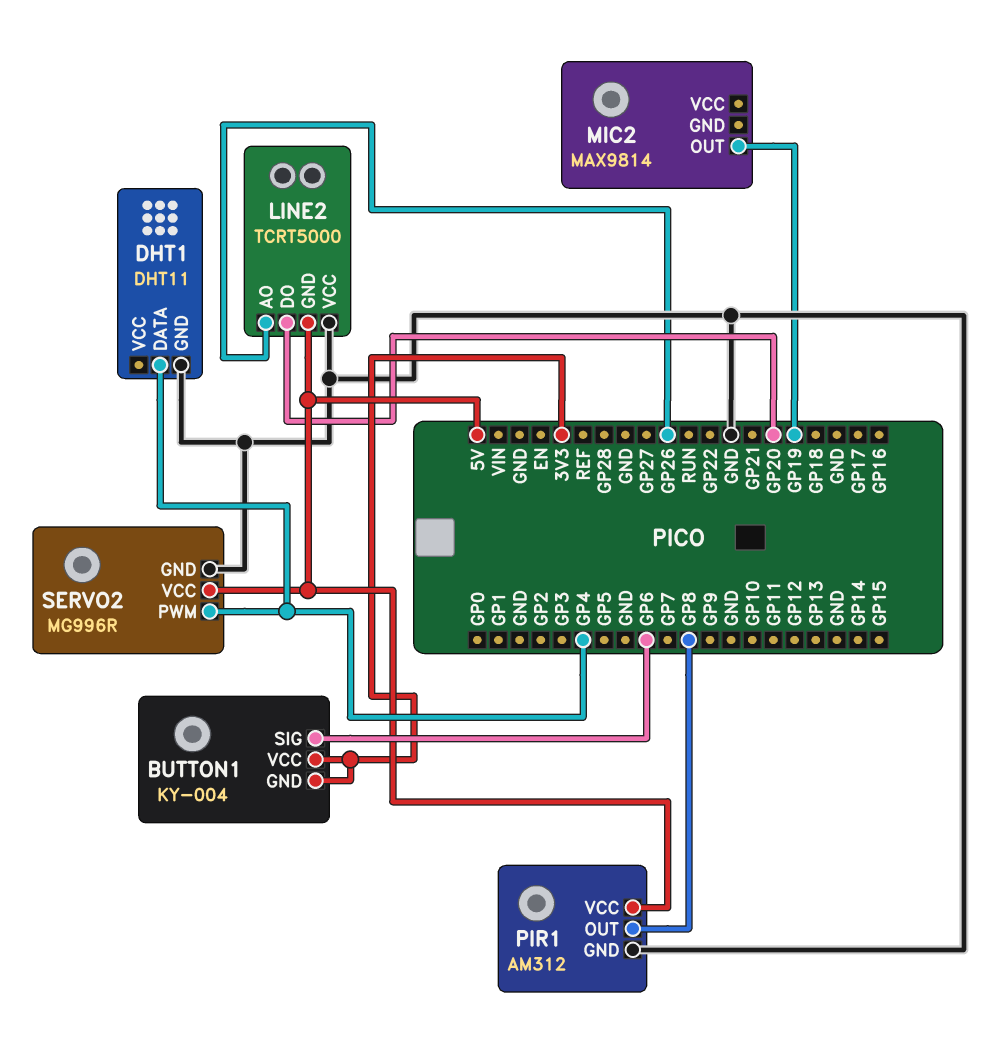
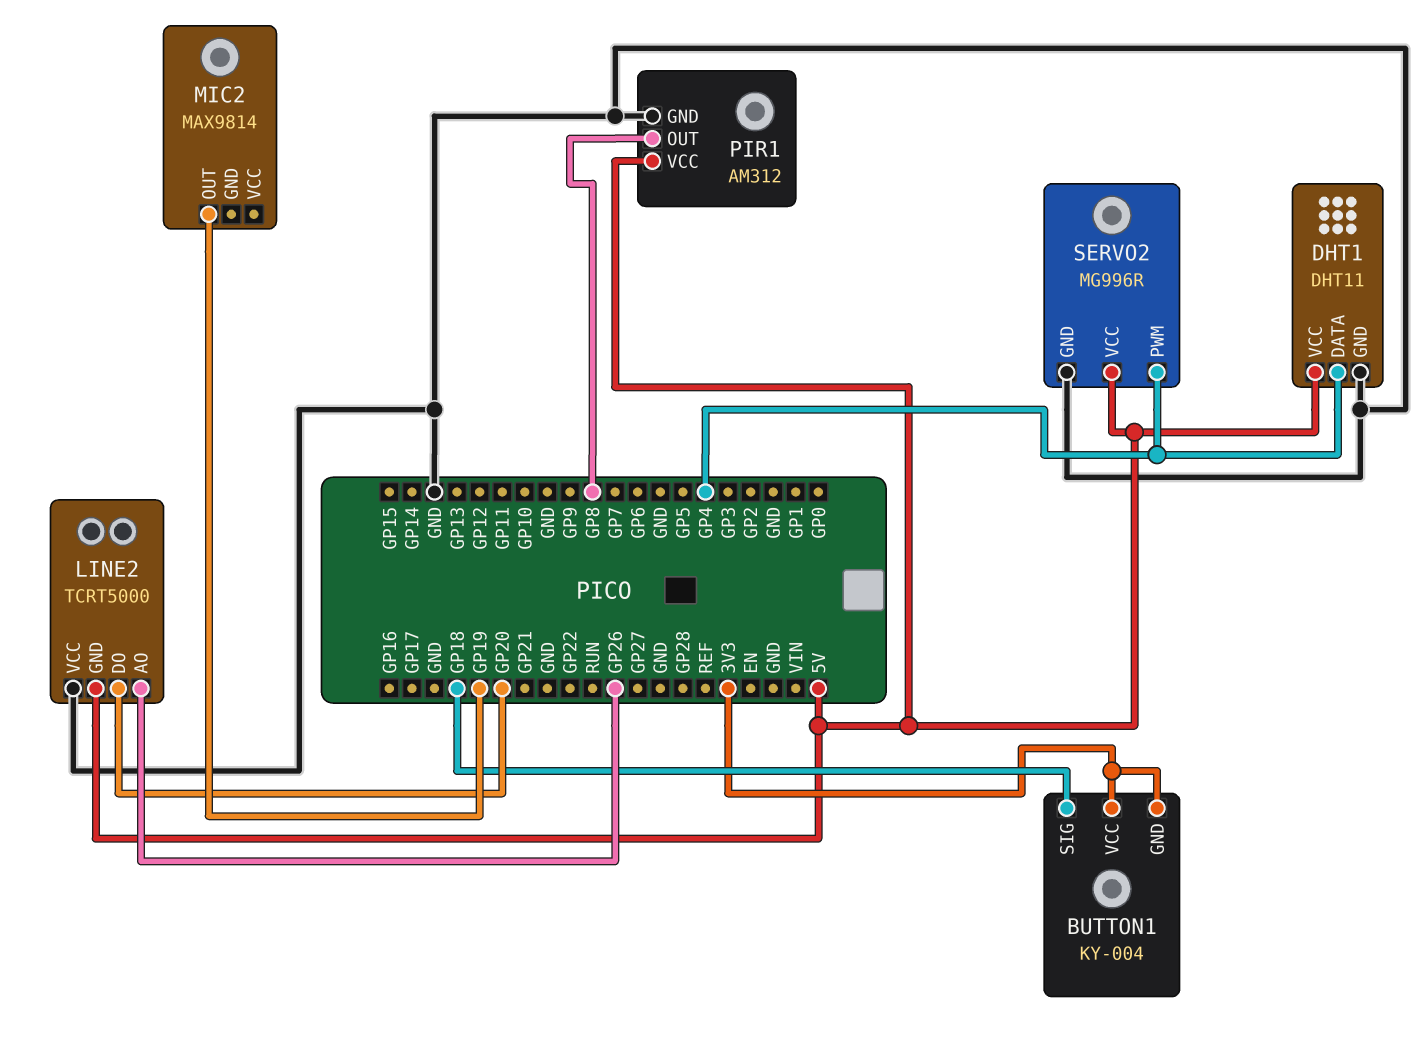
BUTTON1 pin SIG: GP6 -> GP18
DHT1 pin VCC: none -> 5V

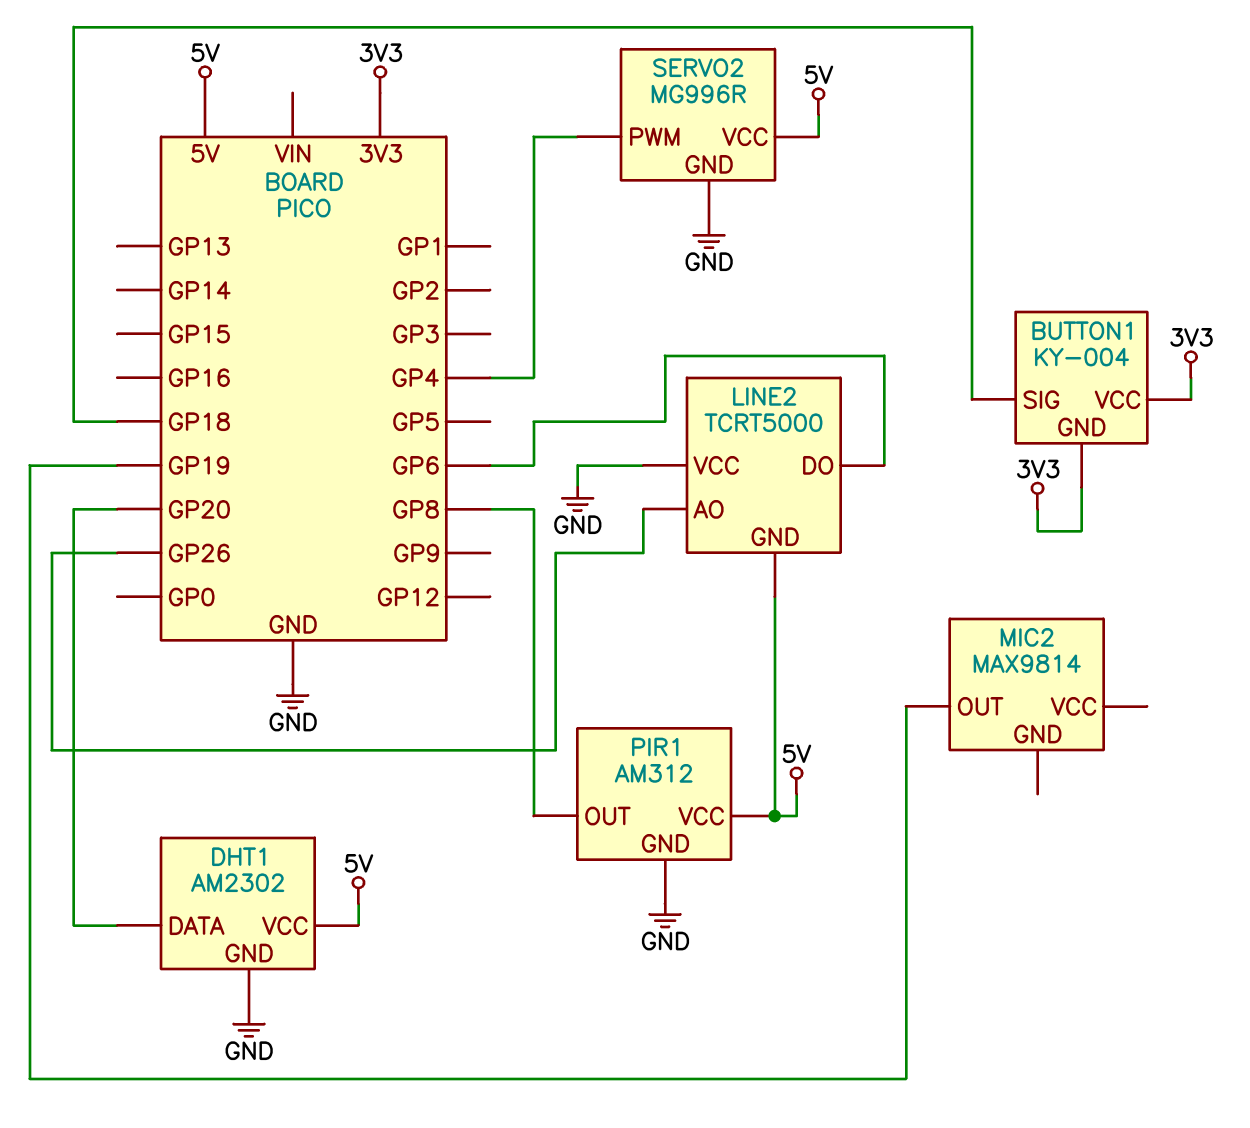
DHT1: DHT11 -> AM2302
DHT1 pin DATA: GP4 -> GP20
LINE2 pin DO: GP20 -> GP6

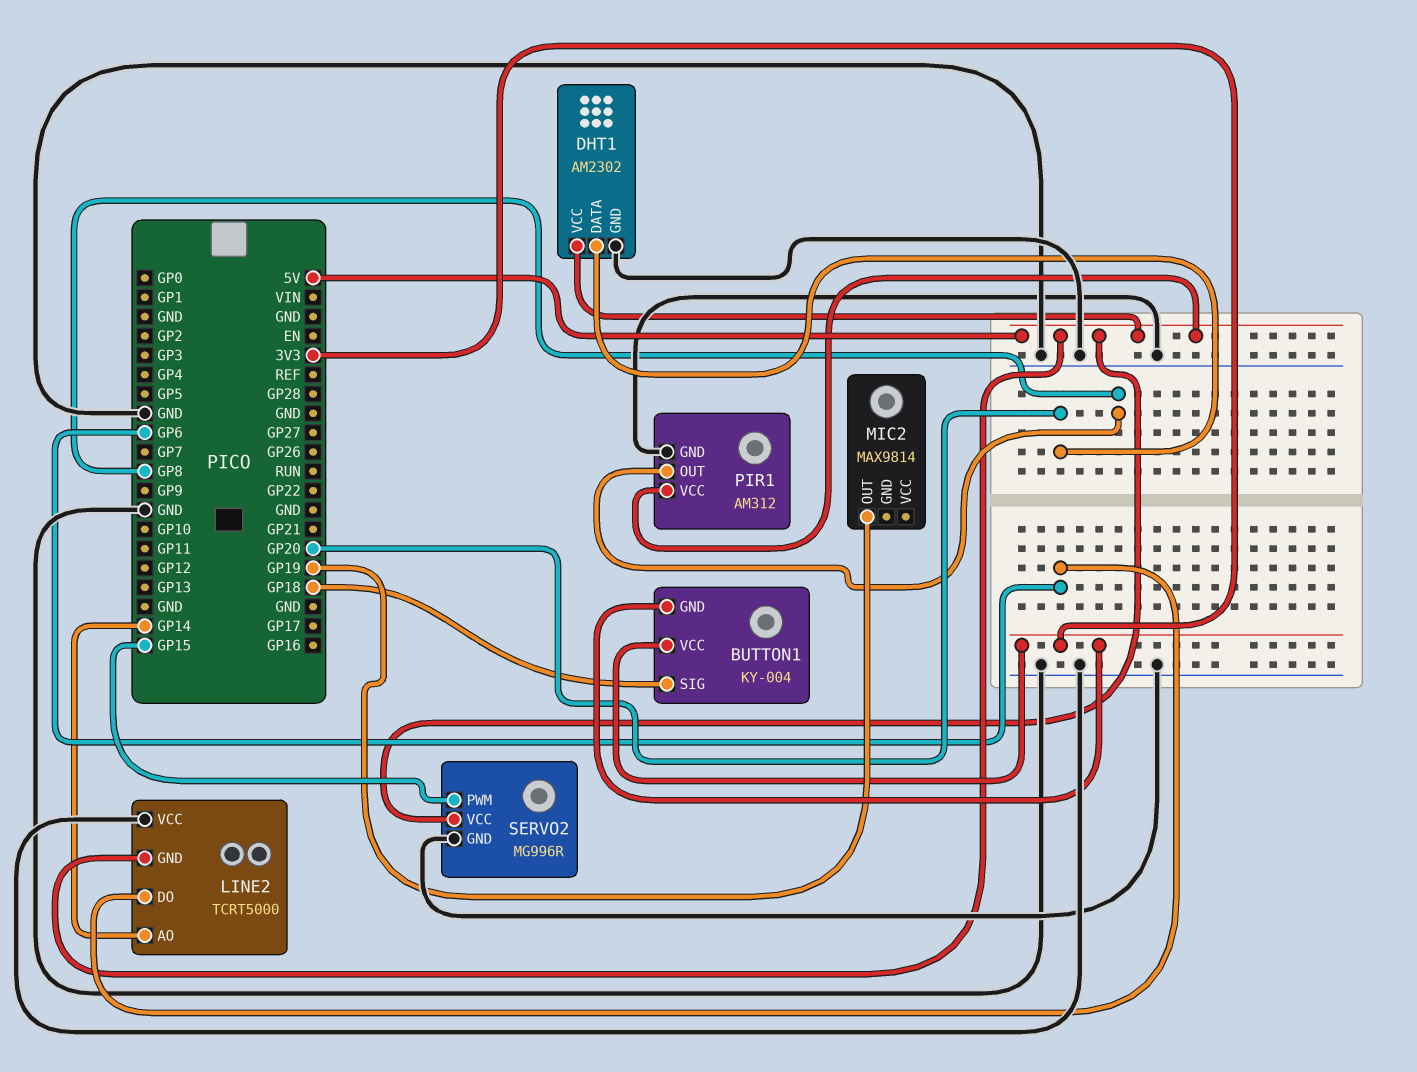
LINE2 pin AO: GP26 -> GP14
SERVO2 pin PWM: GP4 -> GP15

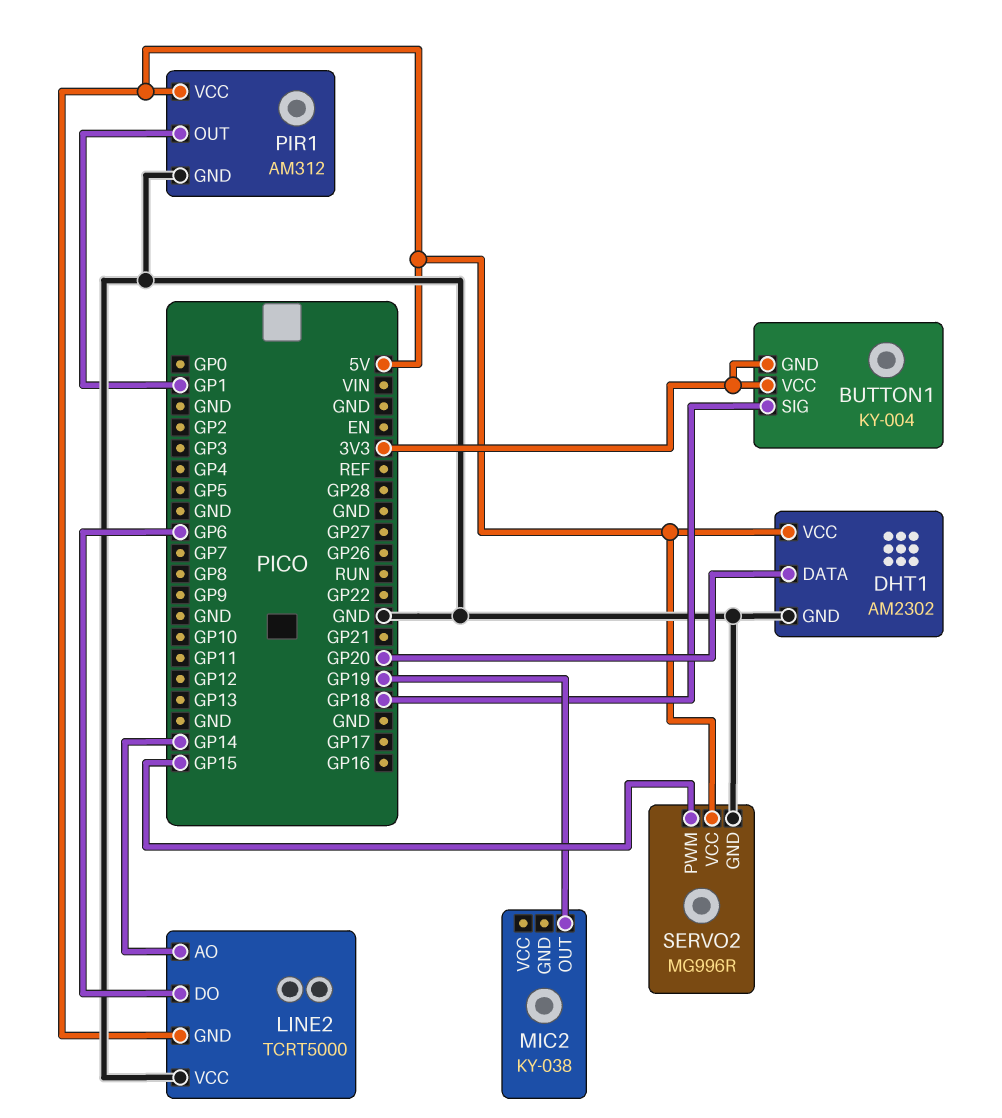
MIC2: MAX9814 -> KY-038
PIR1 pin OUT: GP8 -> GP1

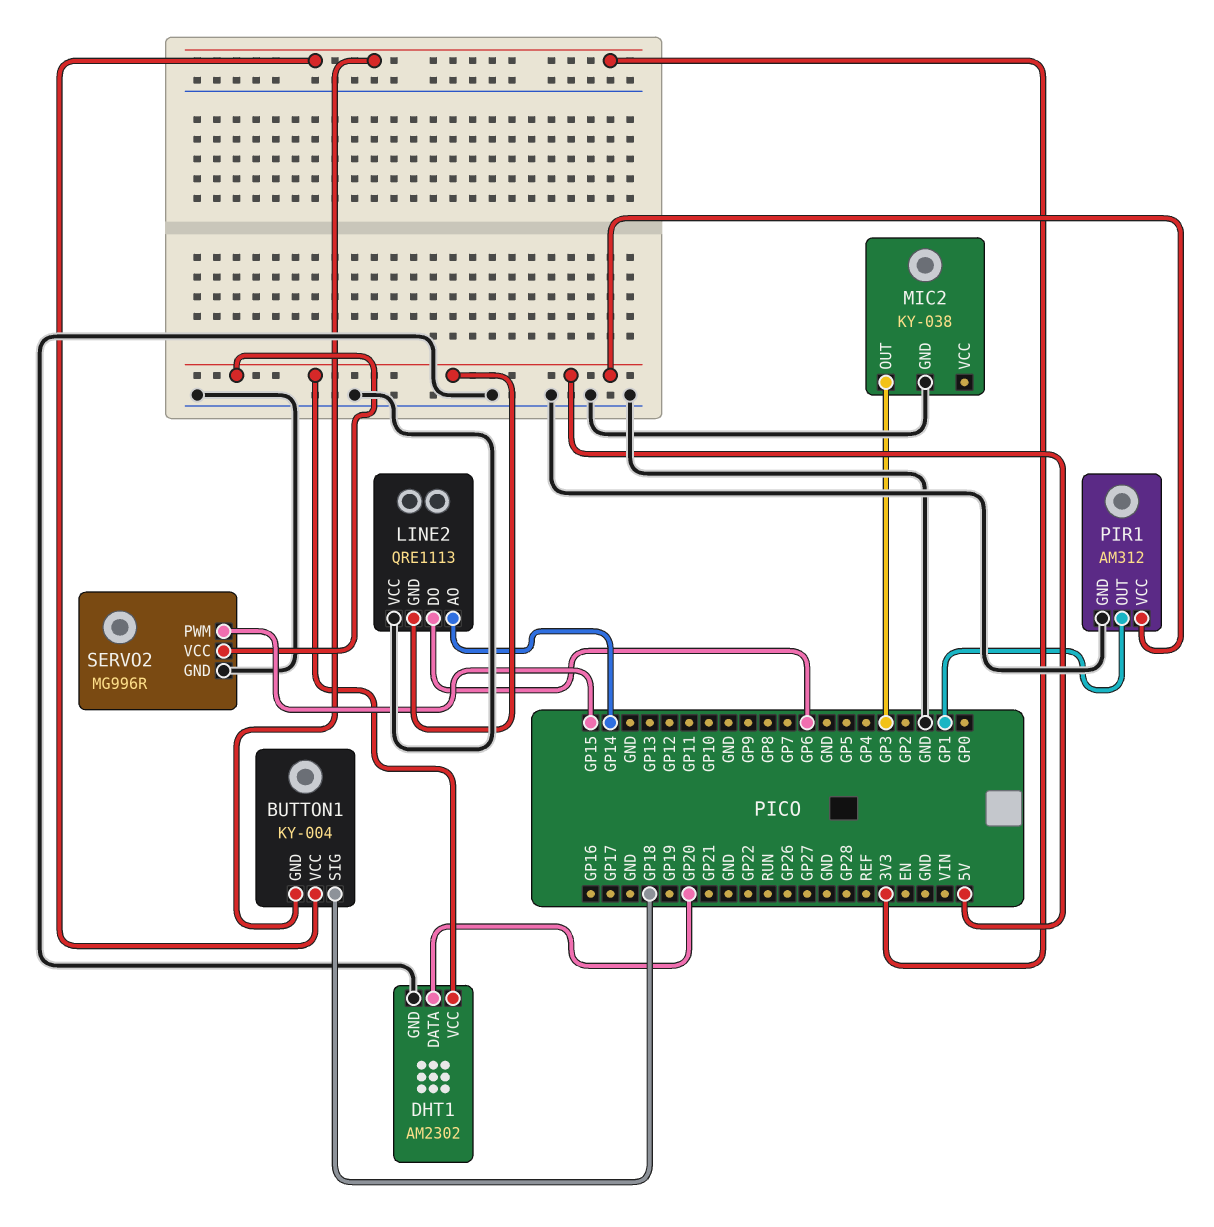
LINE2: TCRT5000 -> QRE1113
MIC2 pin GND: none -> GND
MIC2 pin OUT: GP19 -> GP3

